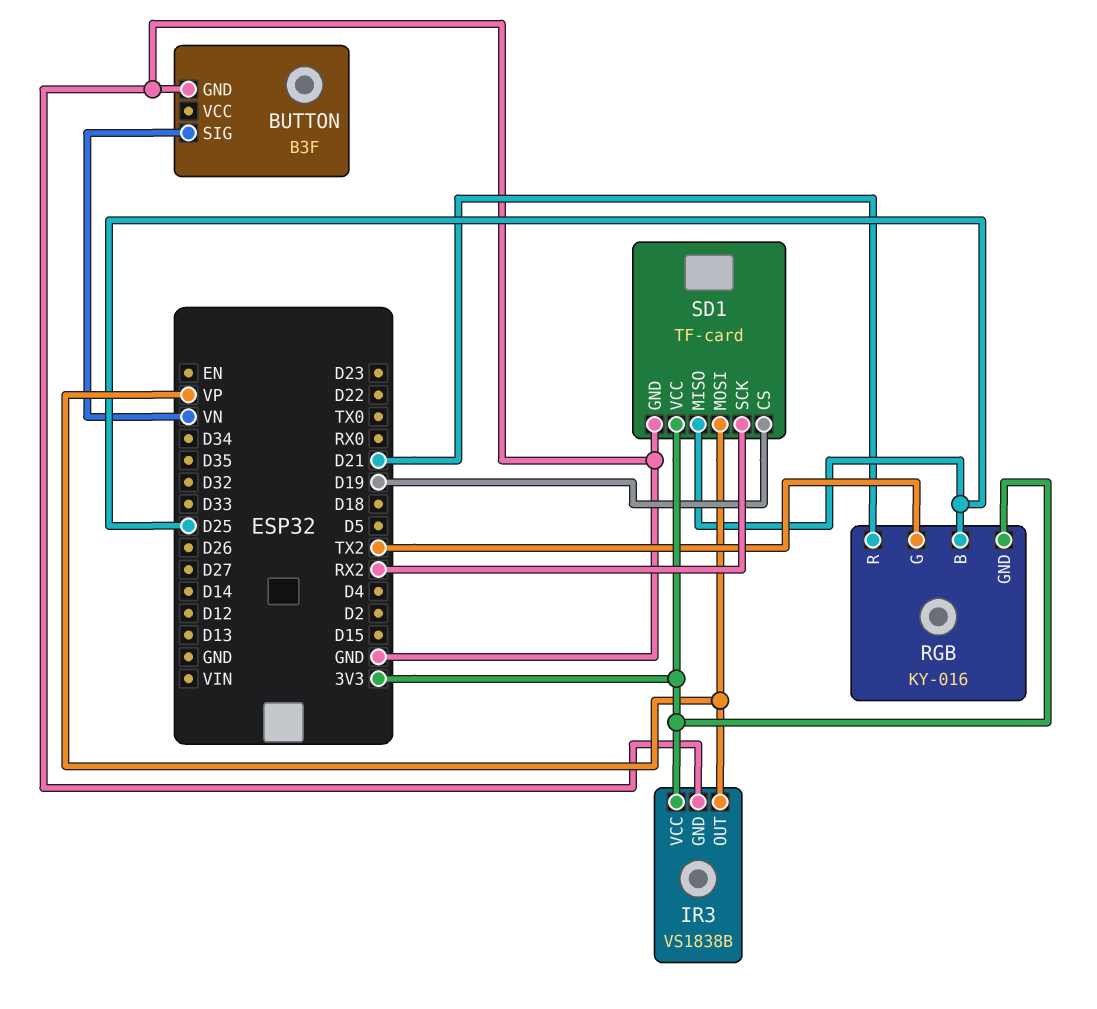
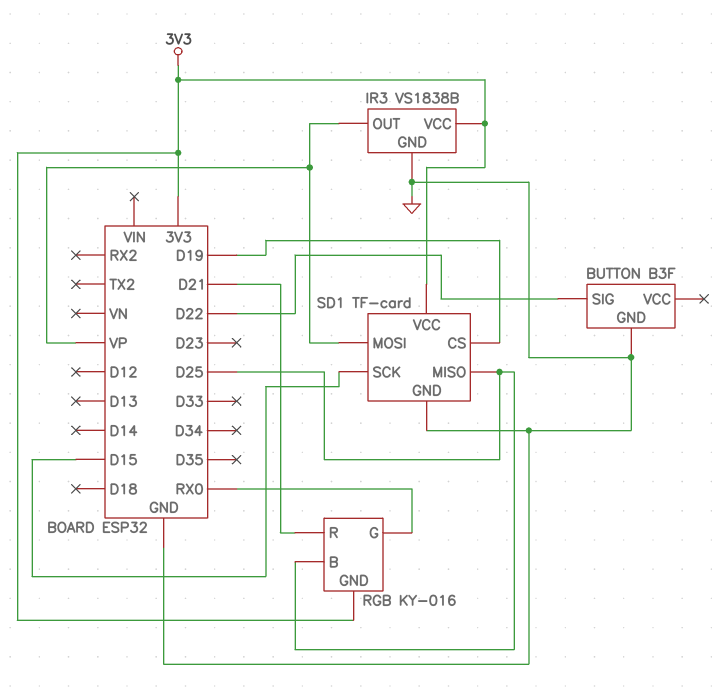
BUTTON pin SIG: VN -> D22
RGB pin G: TX2 -> RX0
SD1 pin SCK: RX2 -> D15

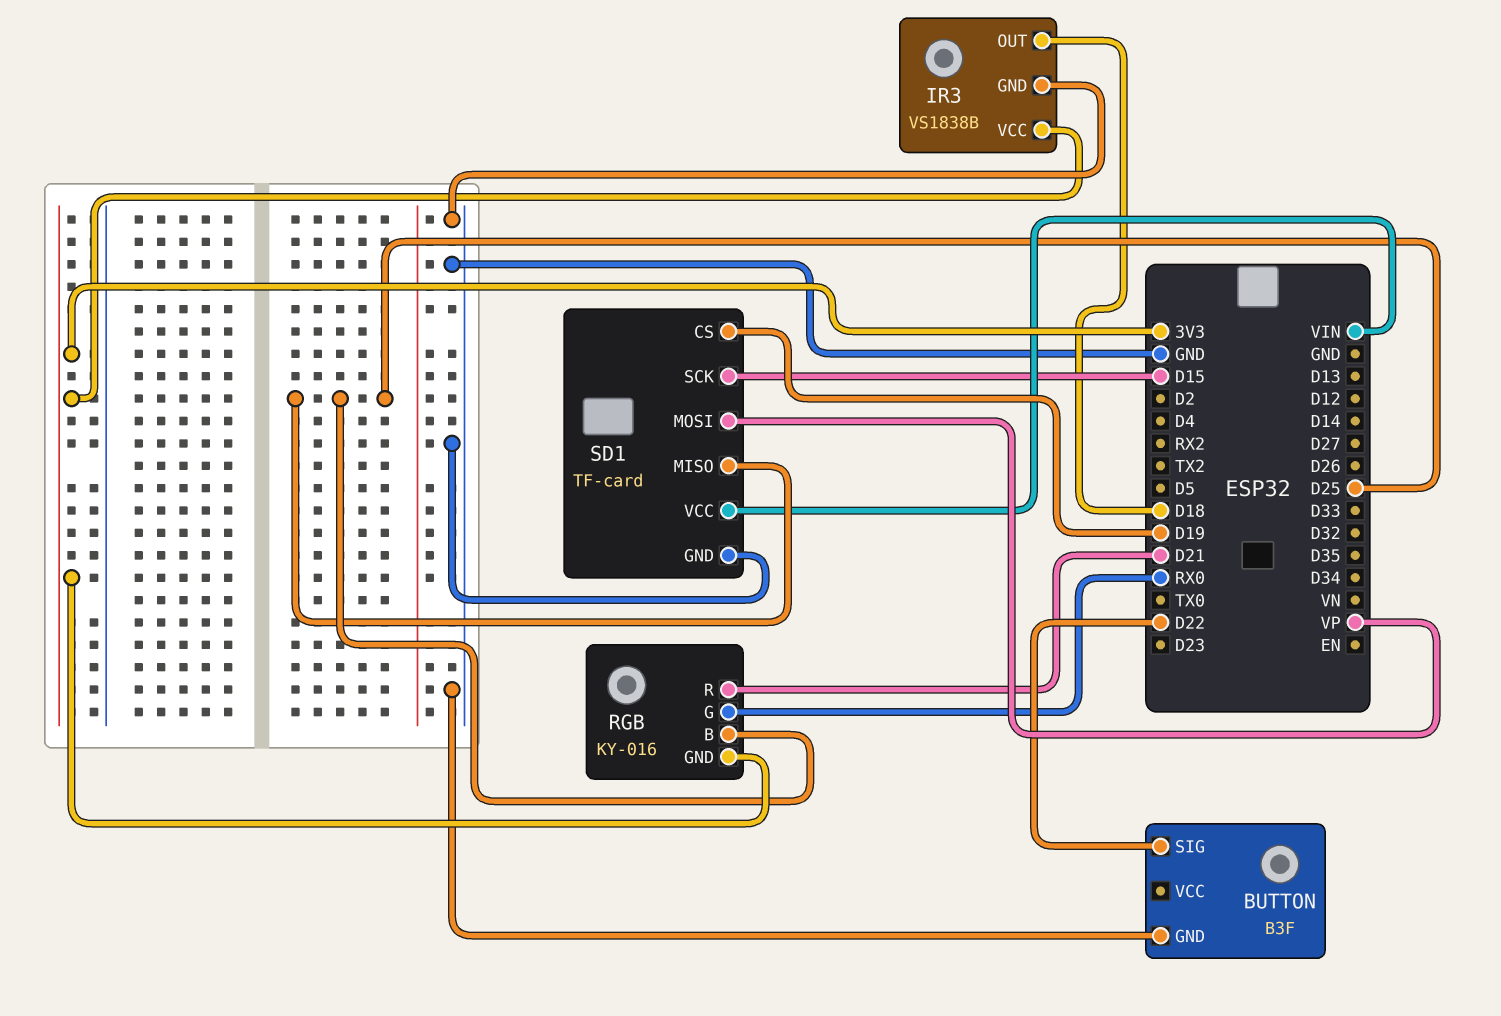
IR3 pin OUT: VP -> D18
SD1 pin VCC: 3V3 -> VIN

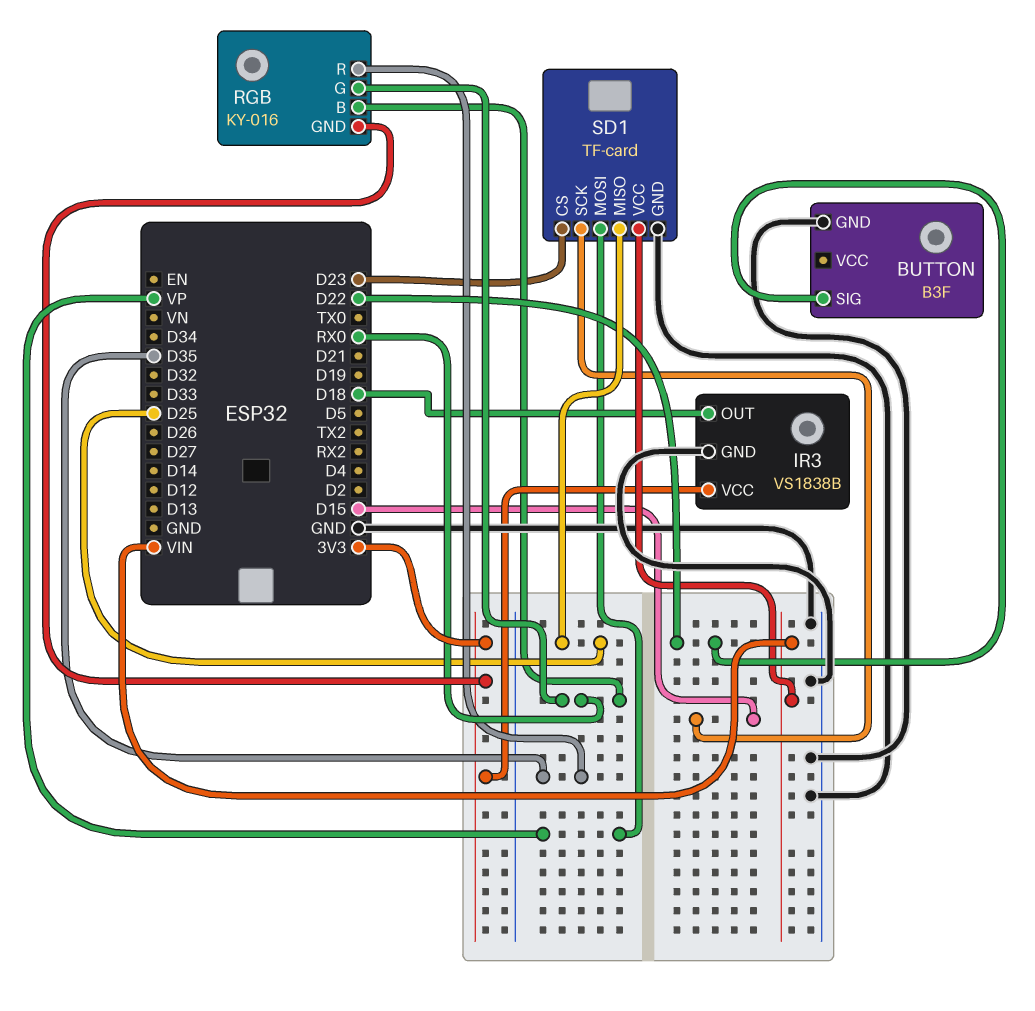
RGB pin B: D25 -> RX0
RGB pin R: D21 -> D35
SD1 pin CS: D19 -> D23

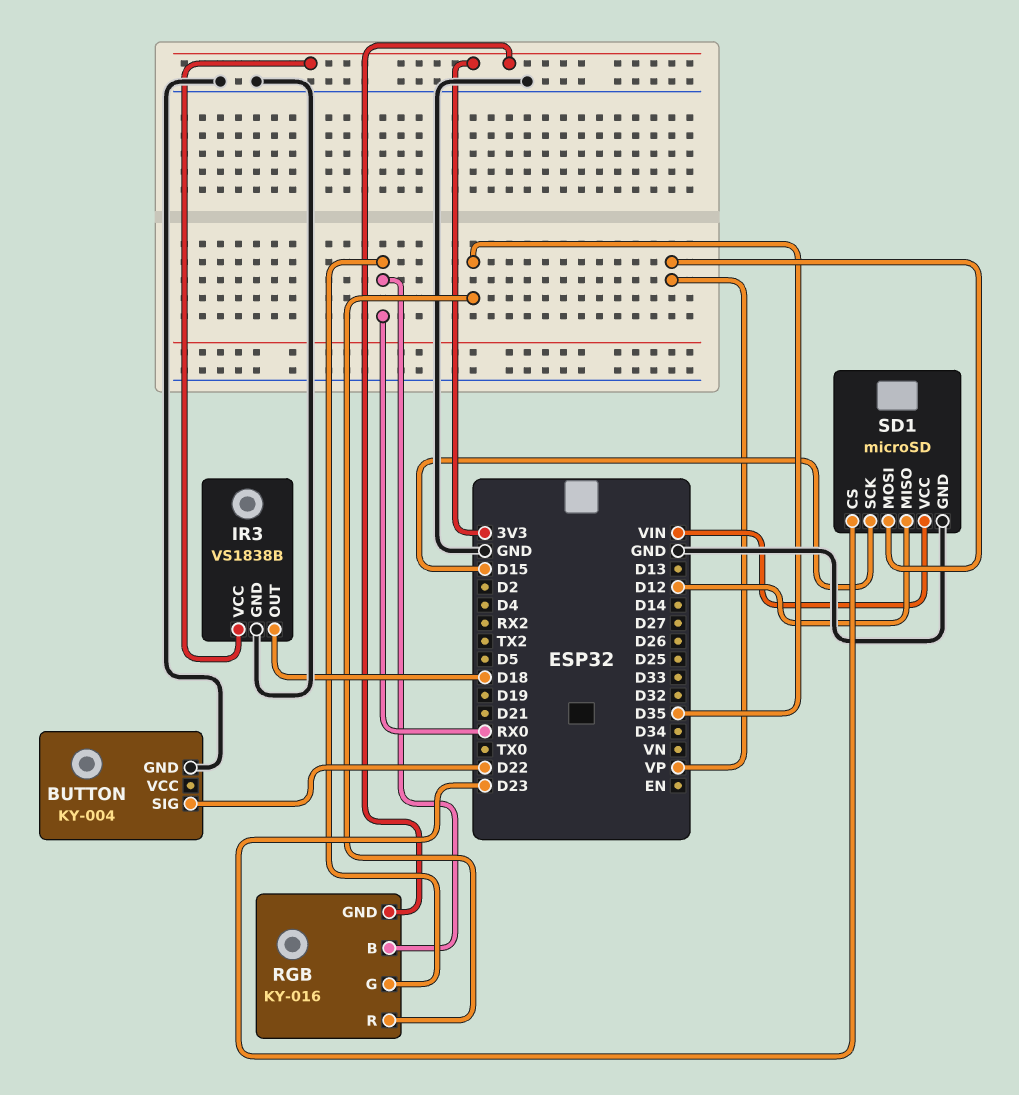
BUTTON: B3F -> KY-004
SD1: TF-card -> microSD
SD1 pin MISO: D25 -> D12

